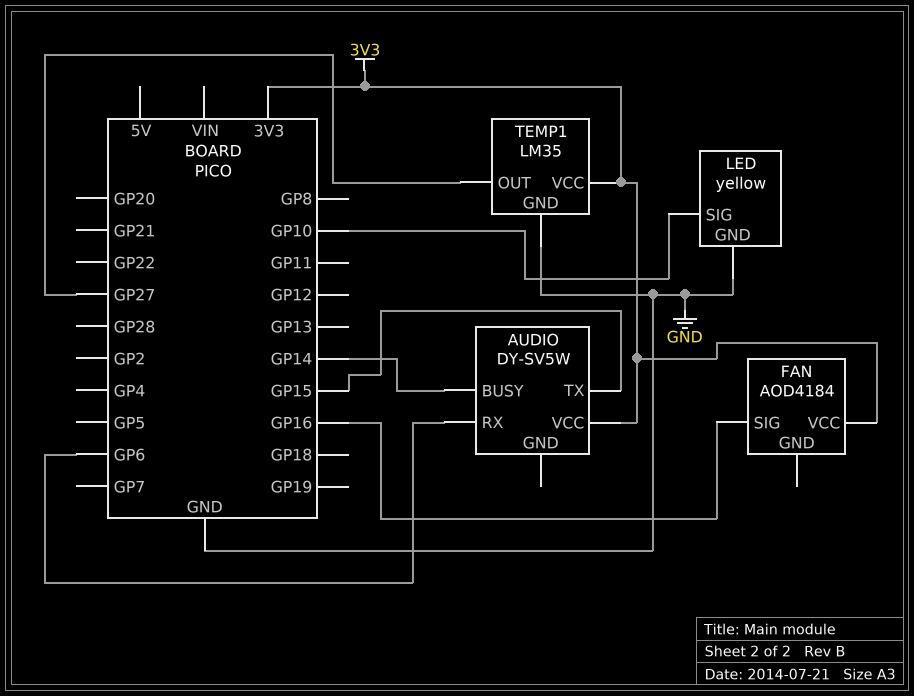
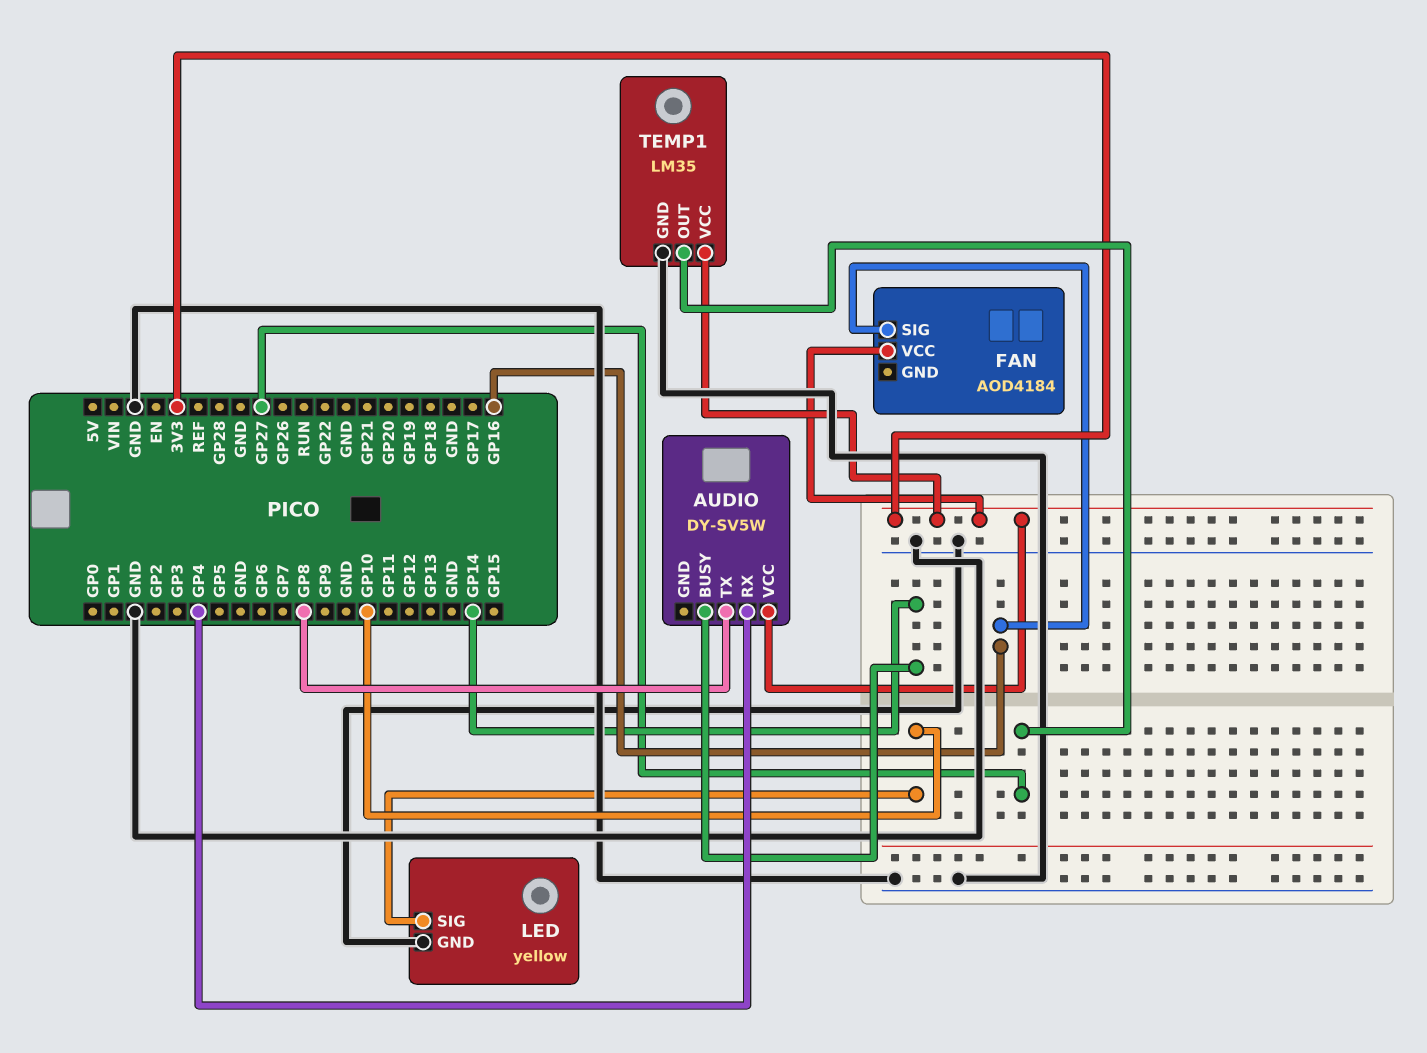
AUDIO pin RX: GP6 -> GP4
AUDIO pin TX: GP15 -> GP8

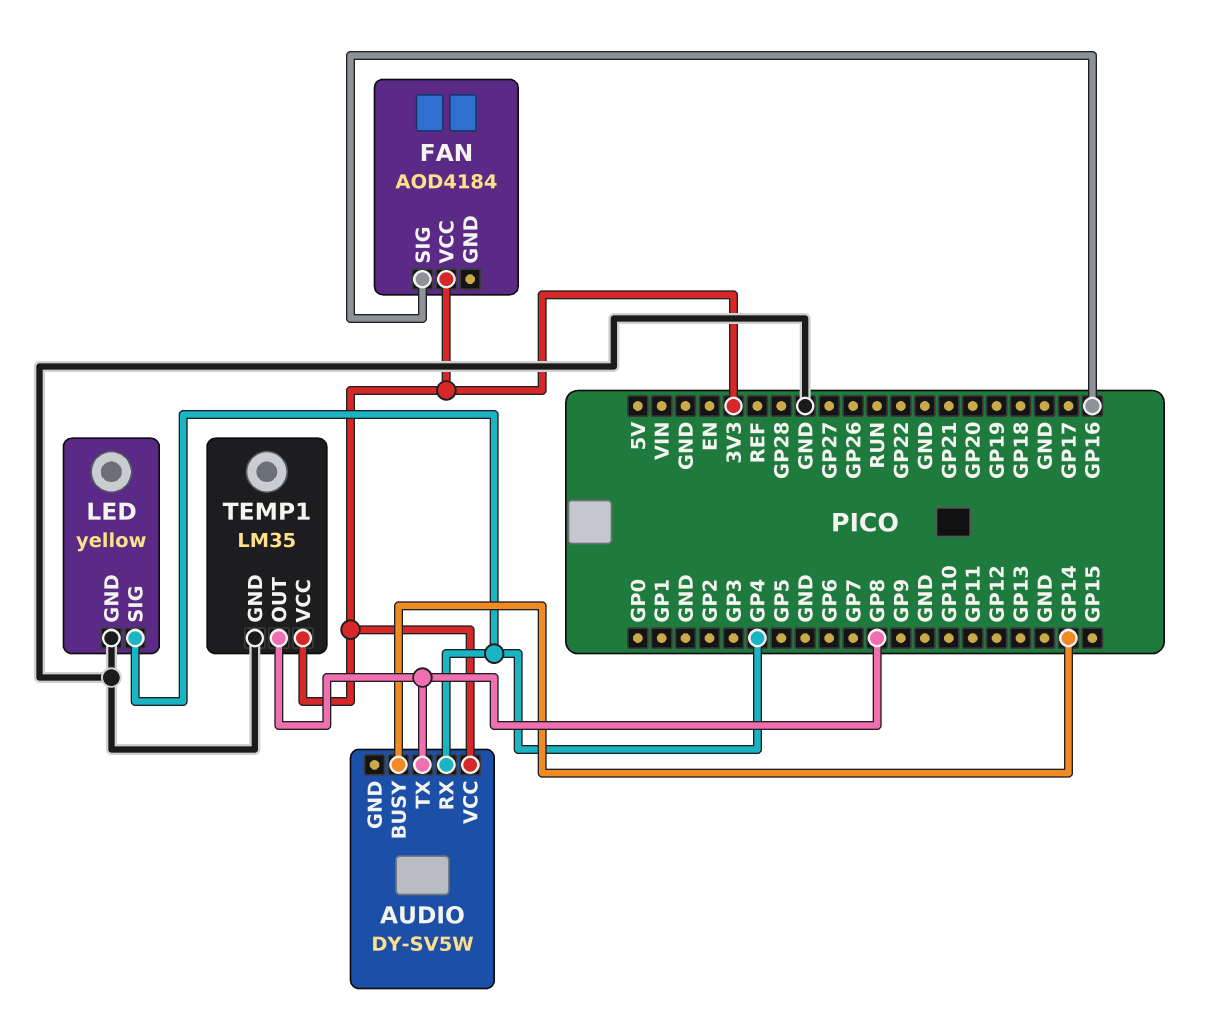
LED pin SIG: GP10 -> GP4
TEMP1 pin OUT: GP27 -> GP8

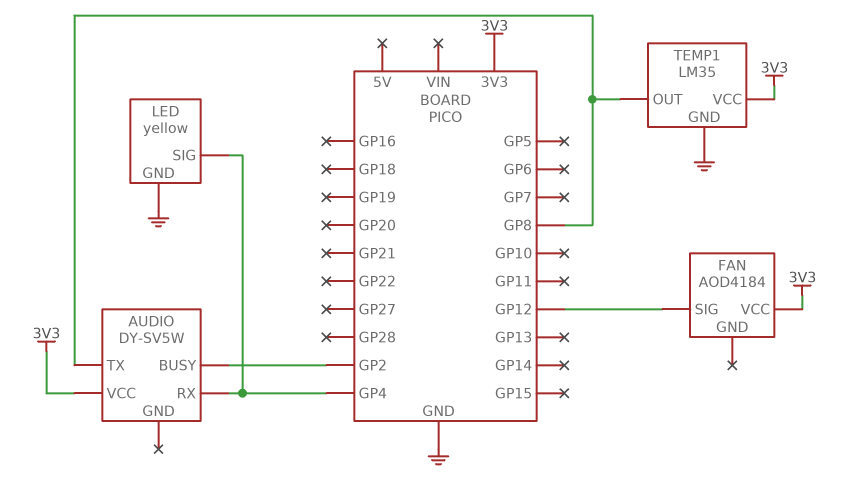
AUDIO pin BUSY: GP14 -> GP2
FAN pin SIG: GP16 -> GP12

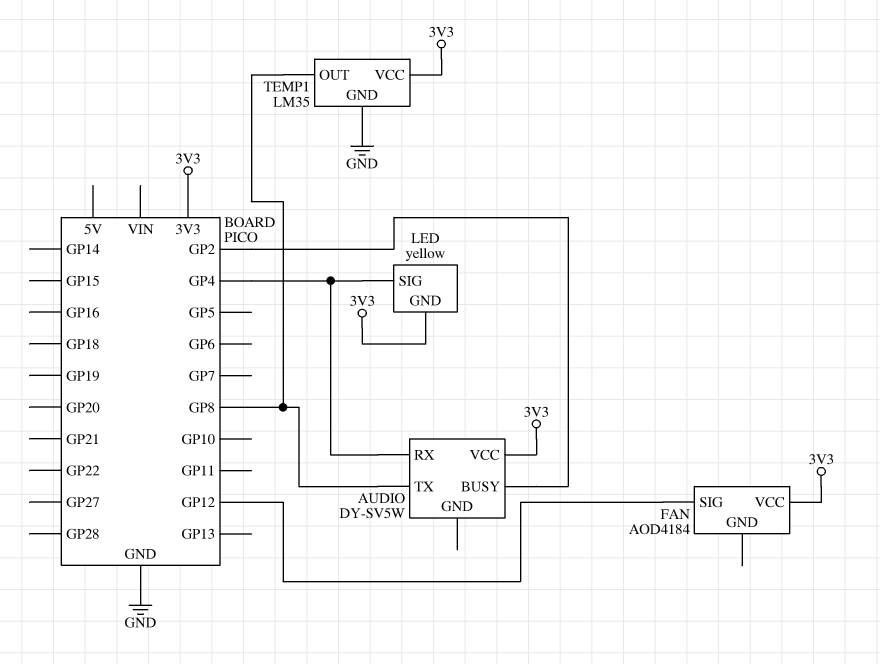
LED pin GND: GND -> 3V3

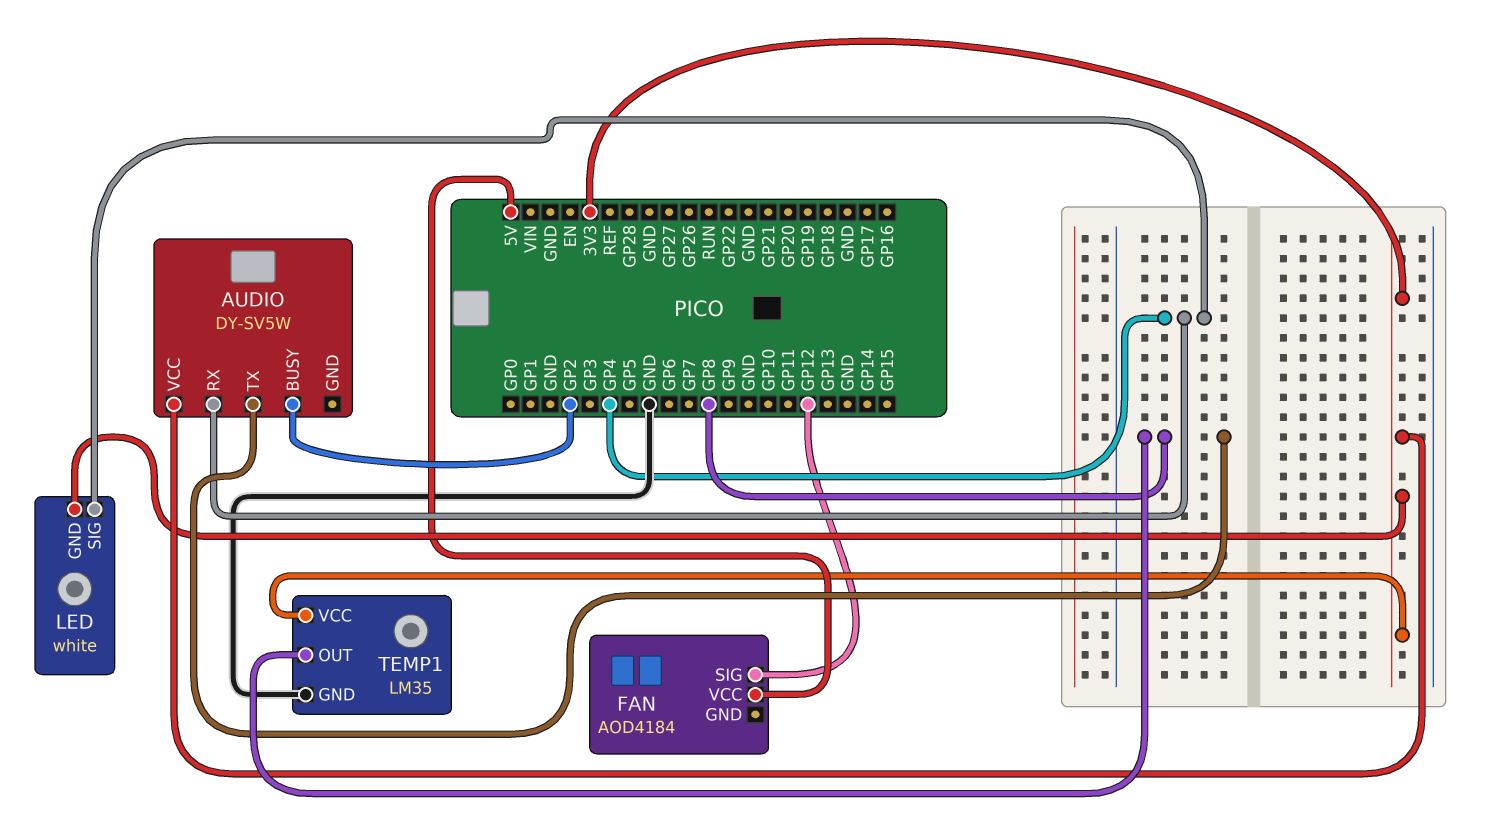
FAN pin VCC: 3V3 -> 5V
LED: yellow -> white

